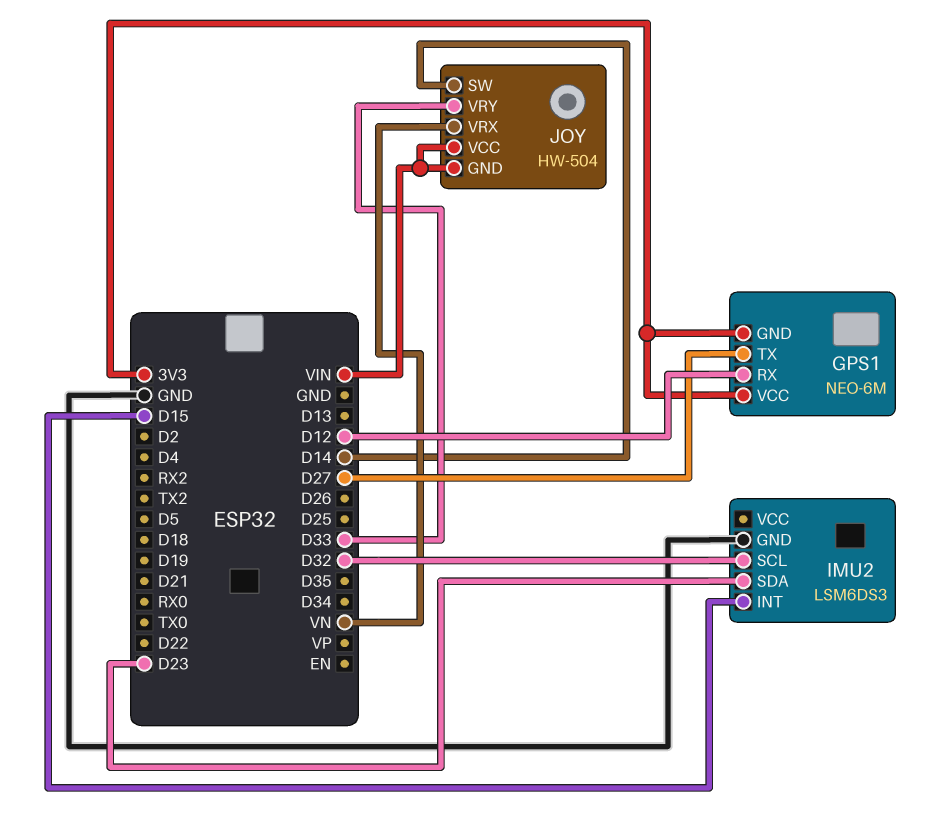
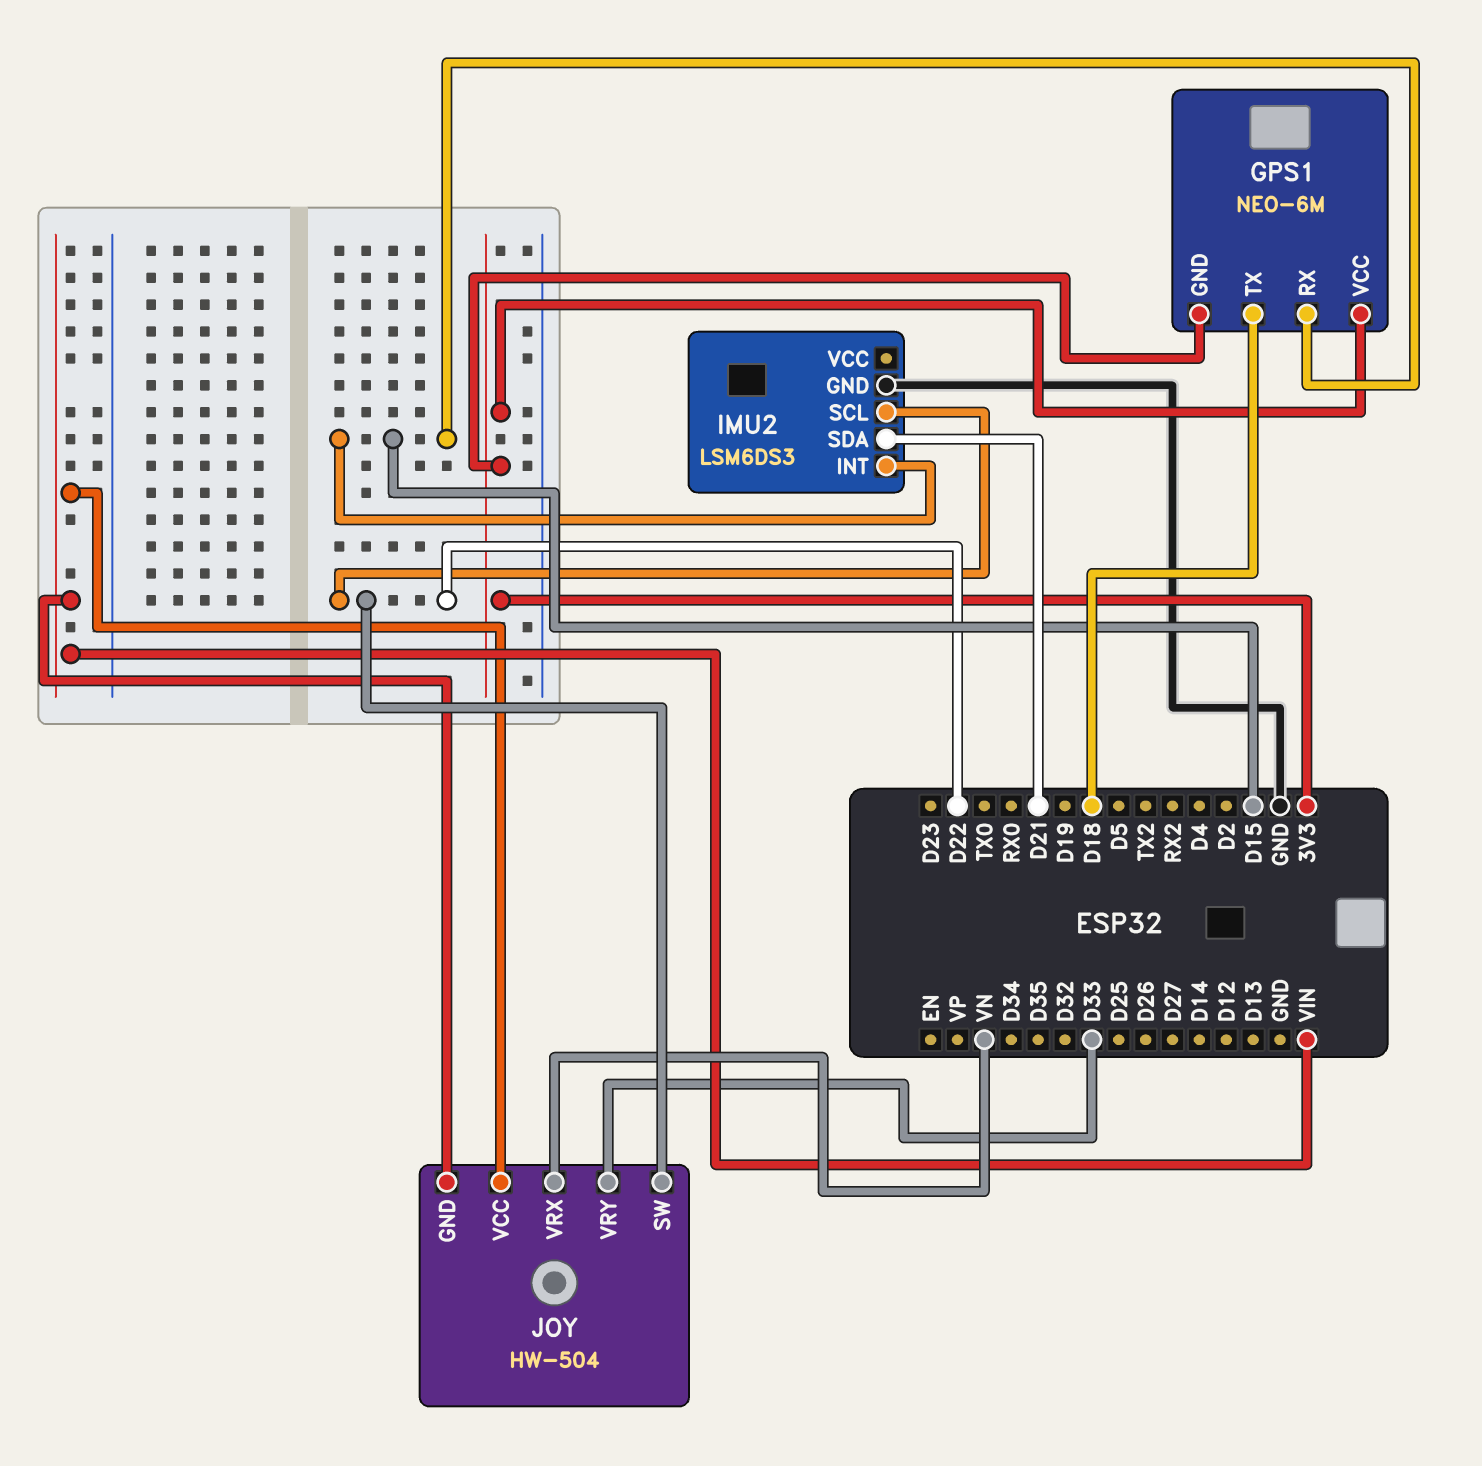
GPS1 pin RX: D12 -> D15
GPS1 pin TX: D27 -> D18
IMU2 pin SCL: D32 -> D22
IMU2 pin SDA: D23 -> D21
JOY pin SW: D14 -> D22

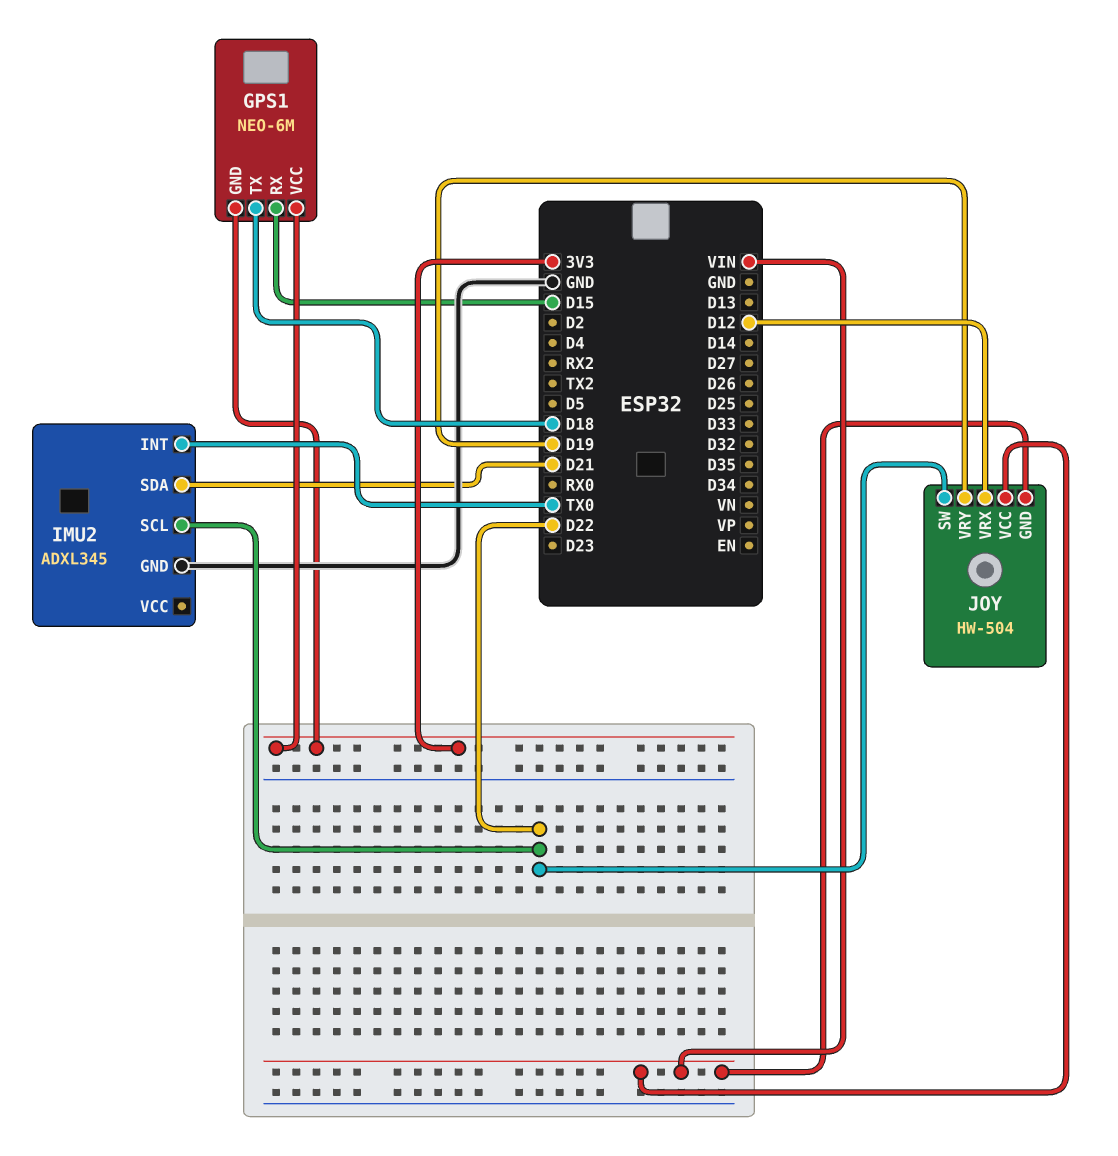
IMU2: LSM6DS3 -> ADXL345
IMU2 pin INT: D15 -> TX0
JOY pin VRX: VN -> D12
JOY pin VRY: D33 -> D19

